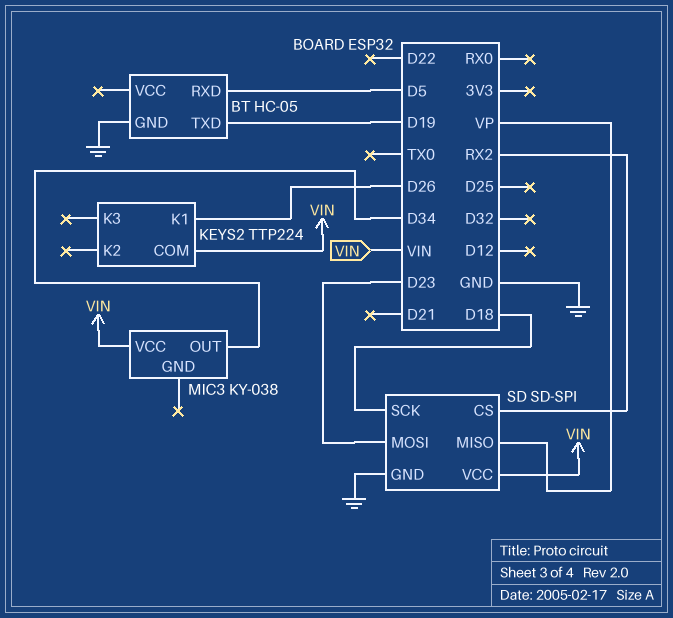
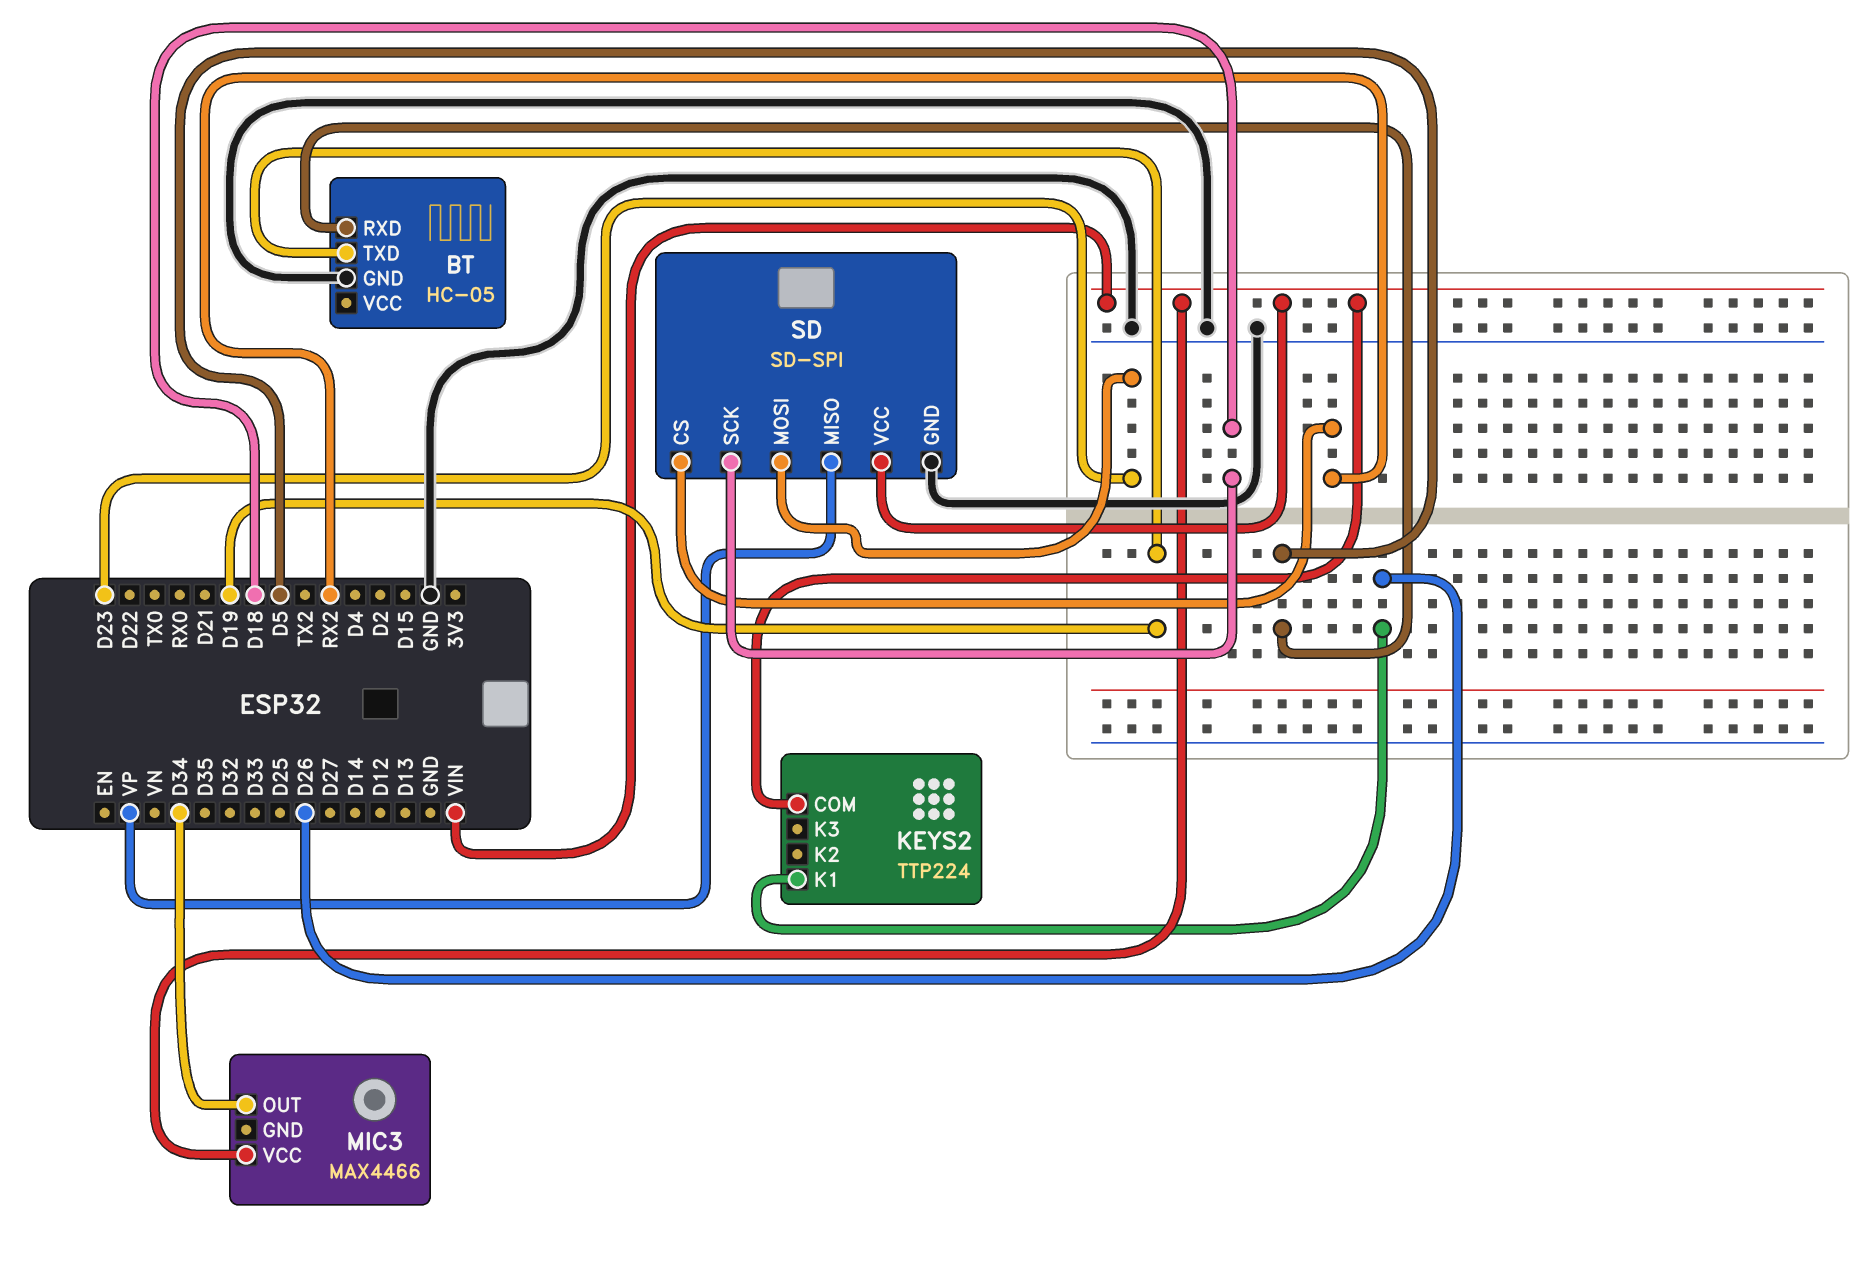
MIC3: KY-038 -> MAX4466

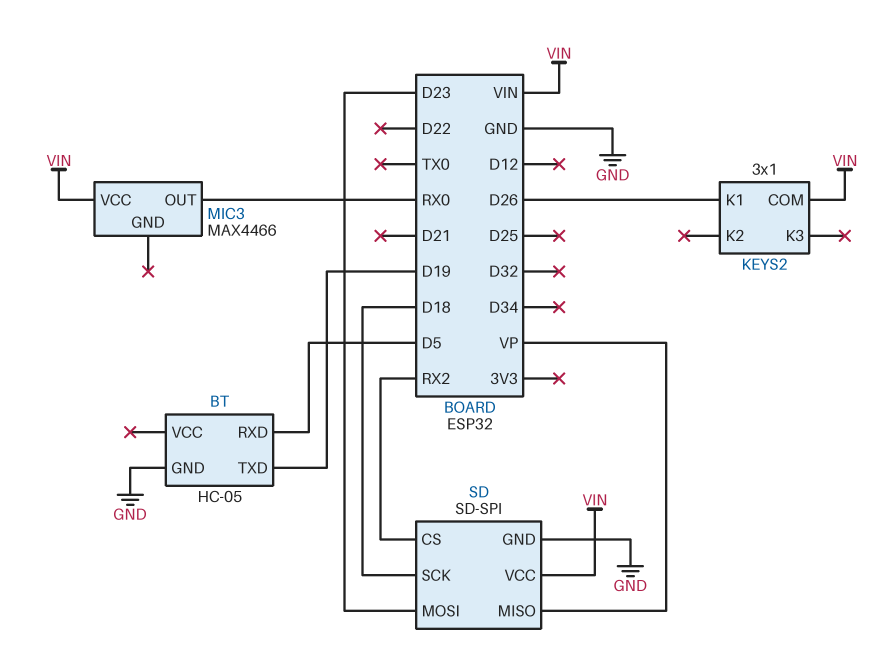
KEYS2: TTP224 -> 3x1
MIC3 pin OUT: D34 -> RX0

